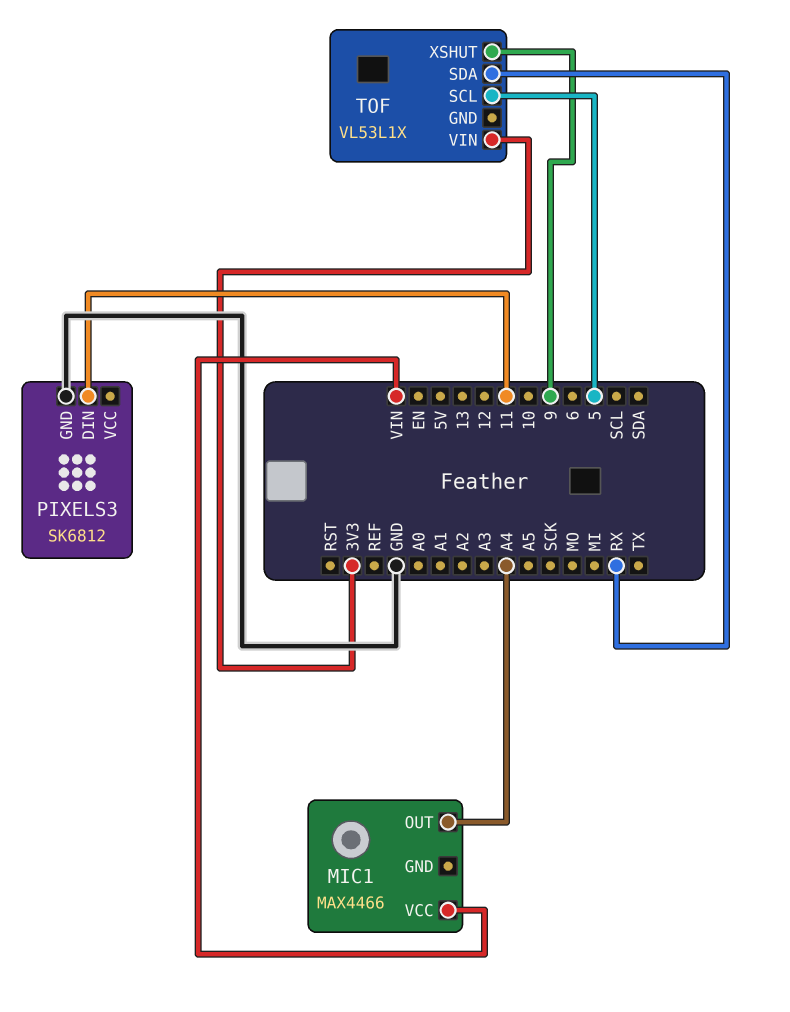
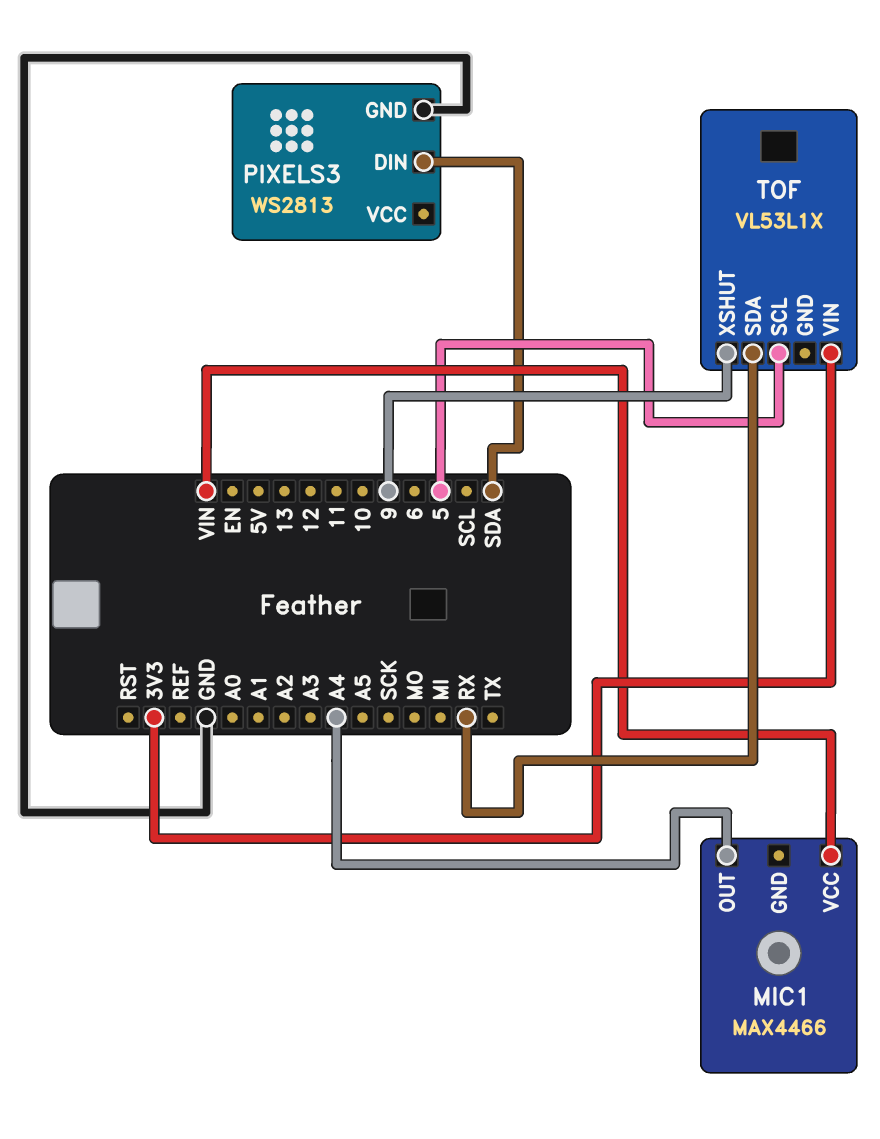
PIXELS3: SK6812 -> WS2813
PIXELS3 pin DIN: 11 -> SDA

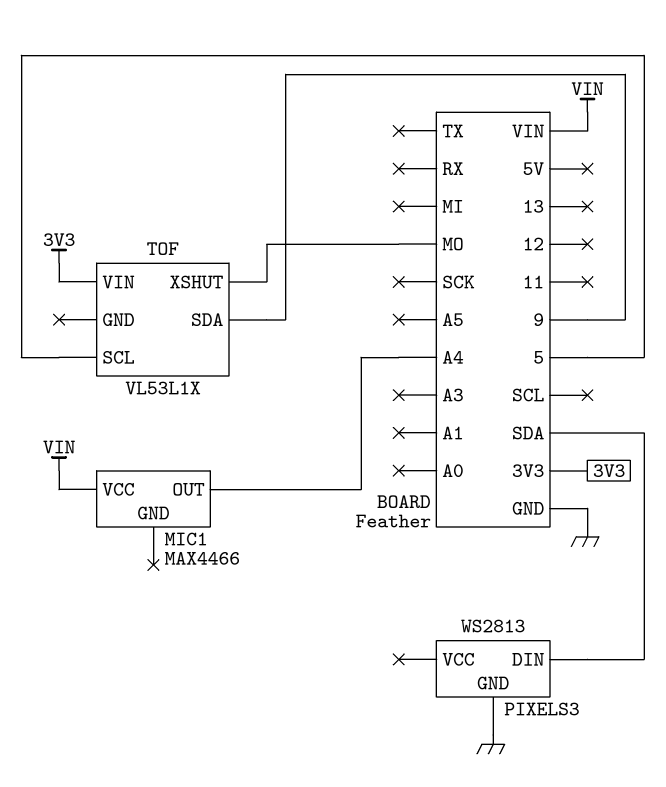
TOF pin SDA: RX -> 9
TOF pin XSHUT: 9 -> MO

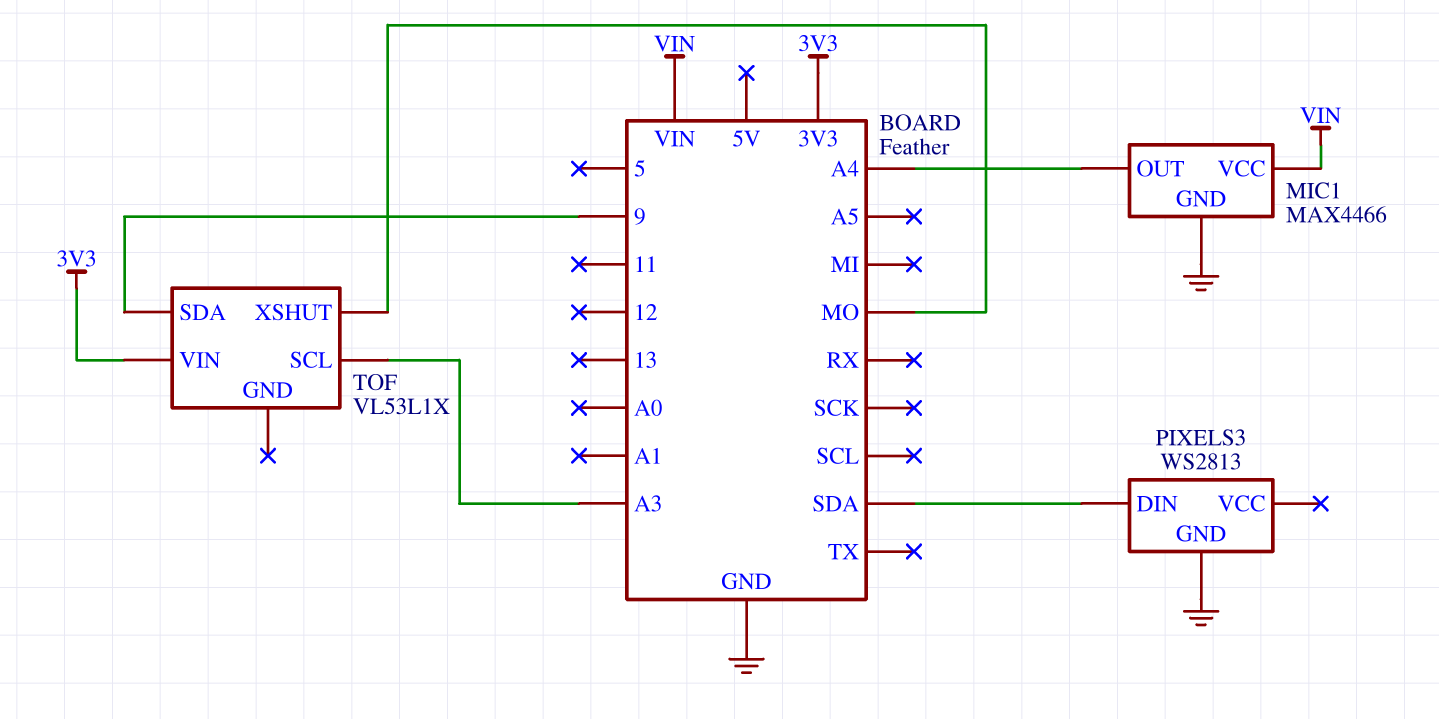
MIC1 pin GND: none -> GND
TOF pin SCL: 5 -> A3

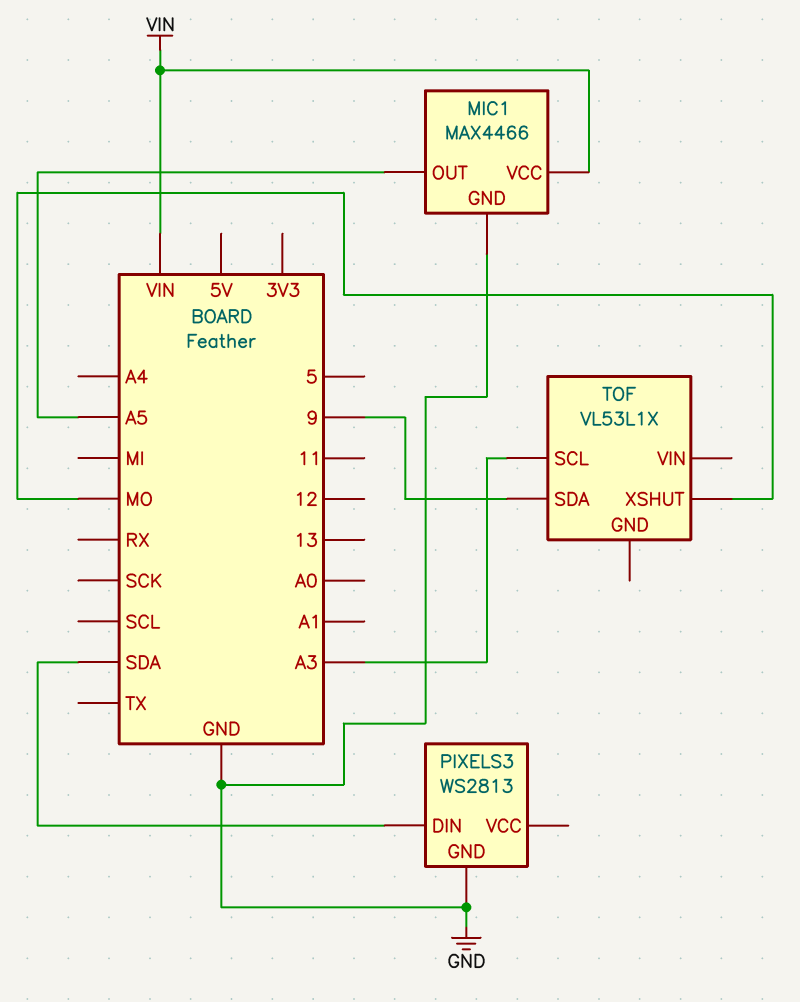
MIC1 pin OUT: A4 -> A5
TOF pin VIN: 3V3 -> none

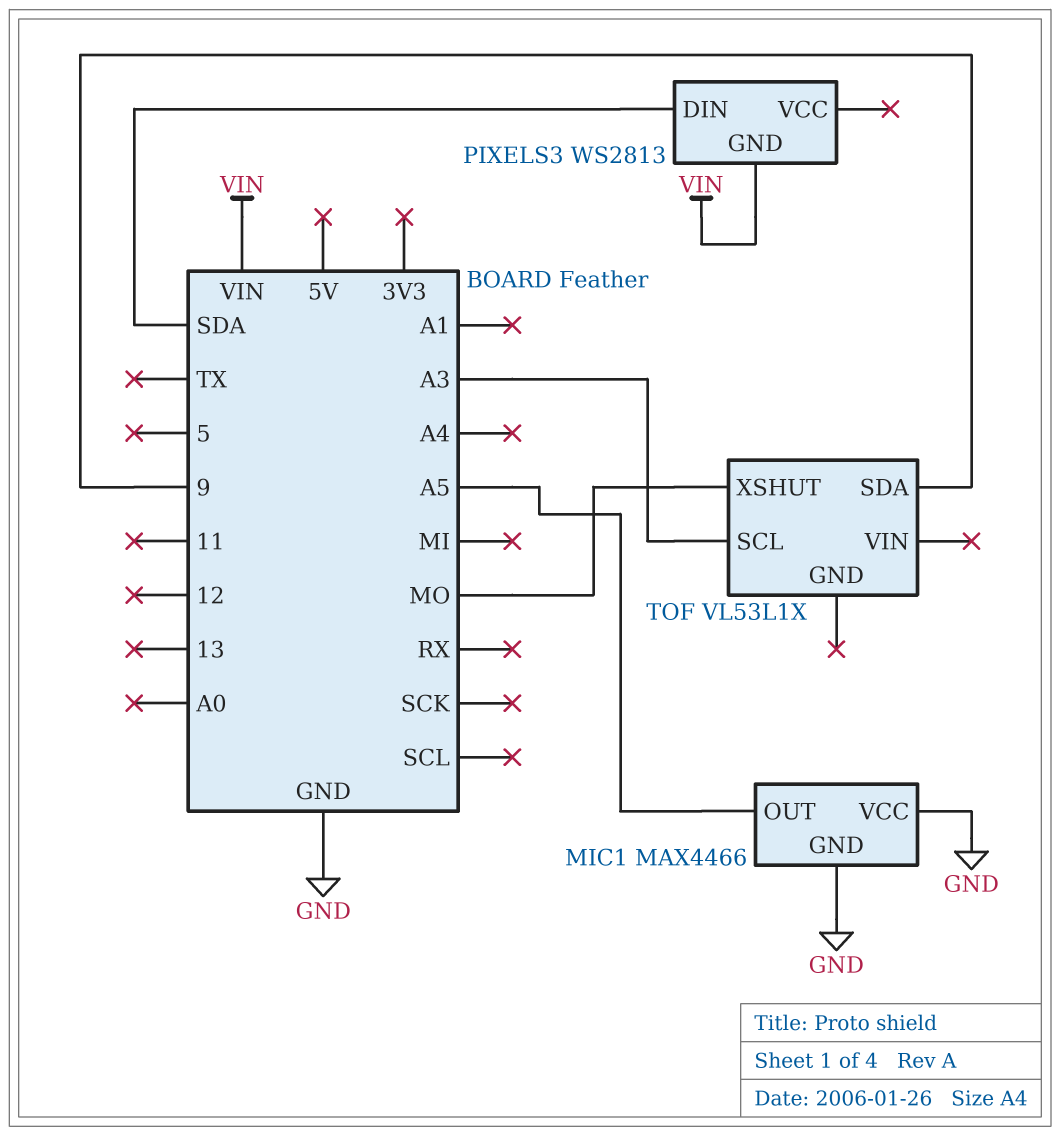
MIC1 pin VCC: VIN -> GND
PIXELS3 pin GND: GND -> VIN

